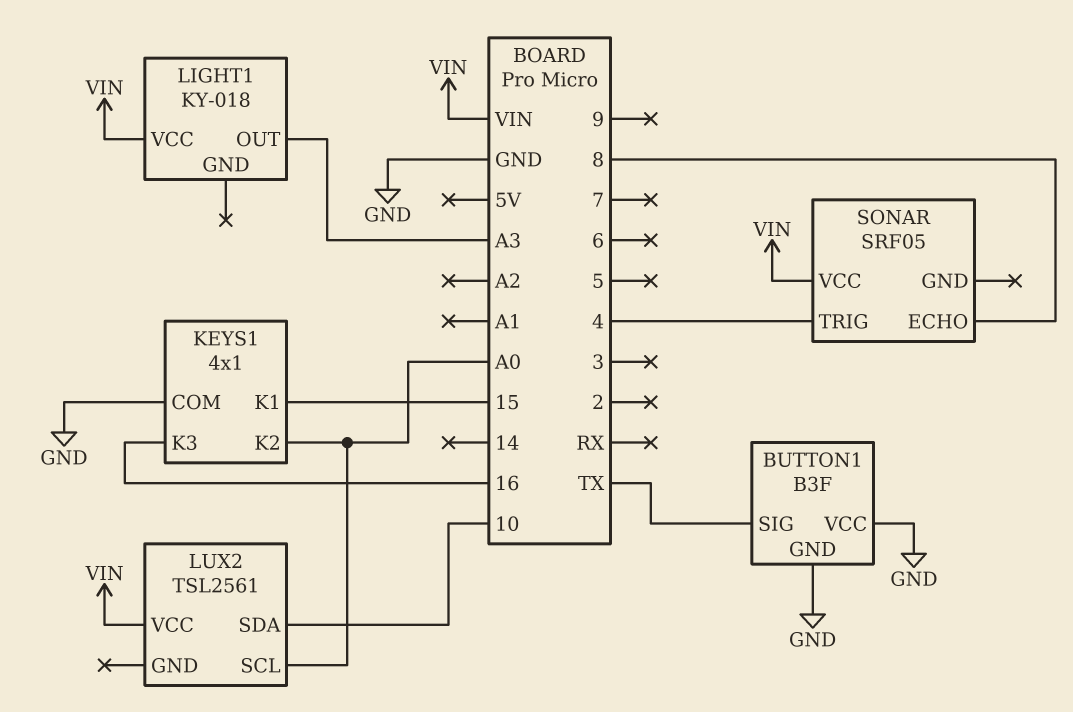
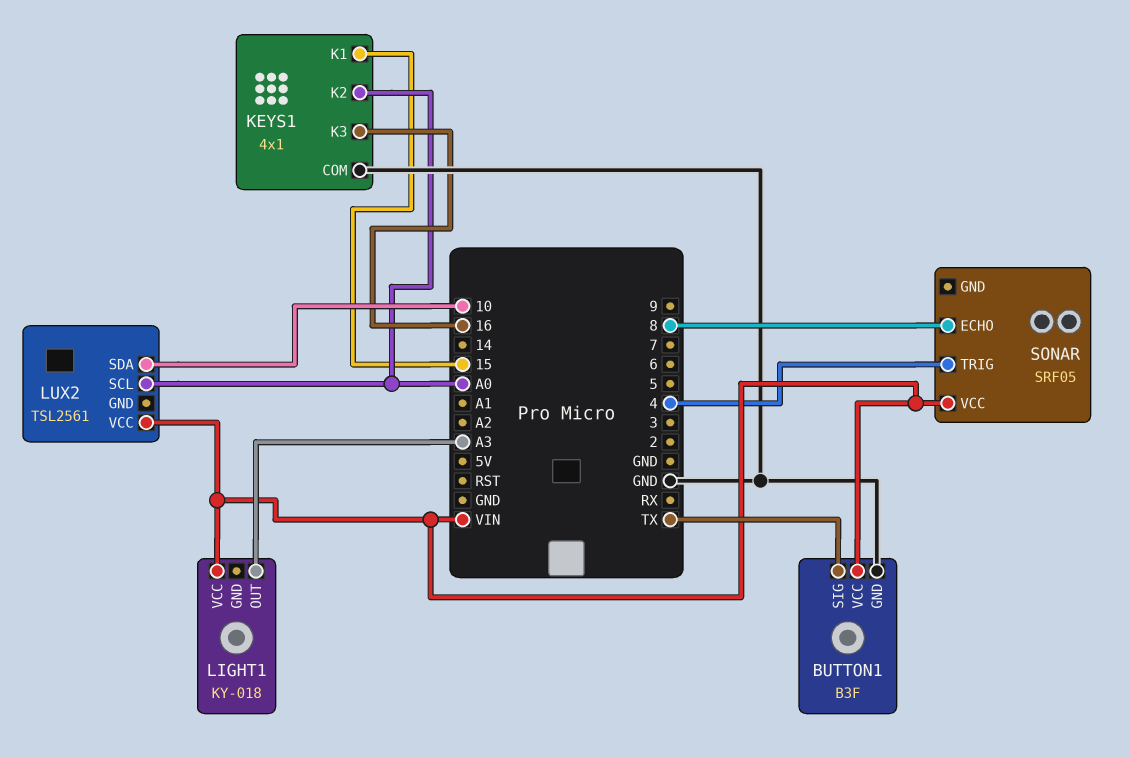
BUTTON1 pin VCC: GND -> VIN

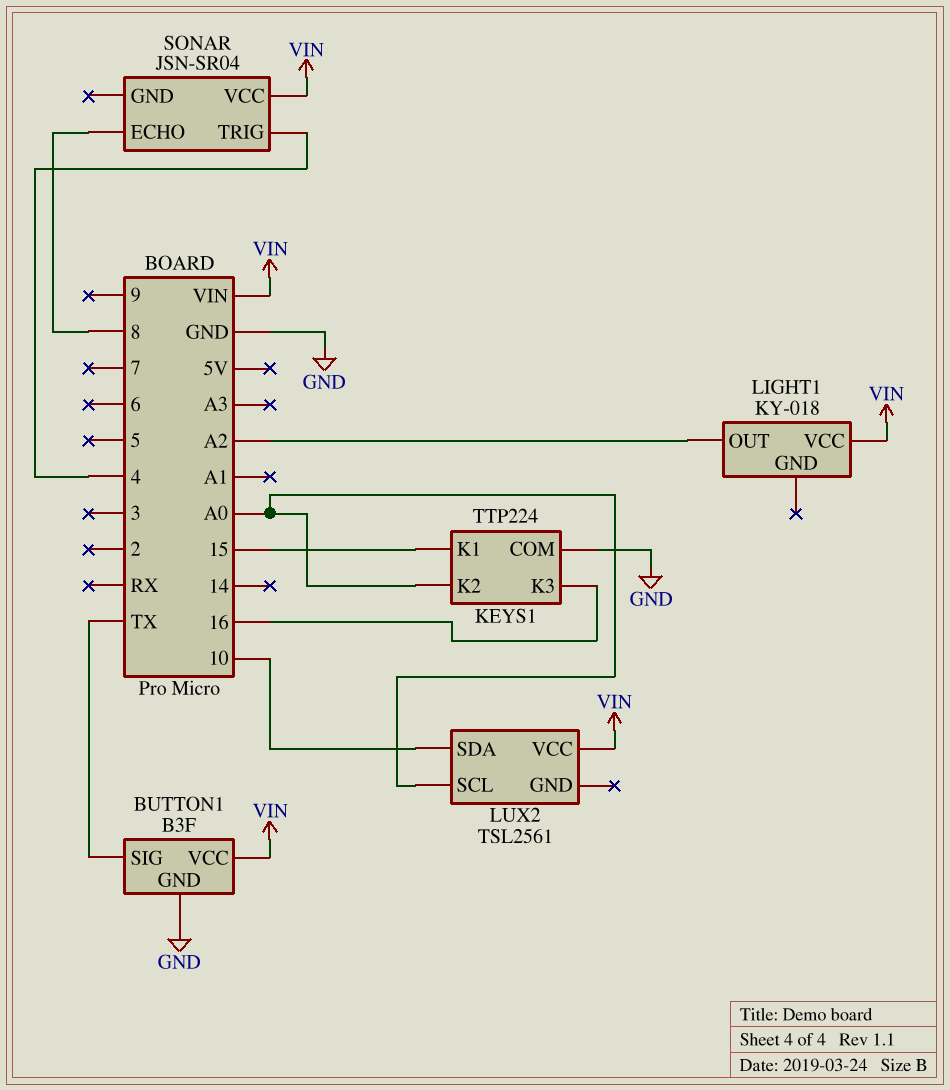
KEYS1: 4x1 -> TTP224
LIGHT1 pin OUT: A3 -> A2
SONAR: SRF05 -> JSN-SR04

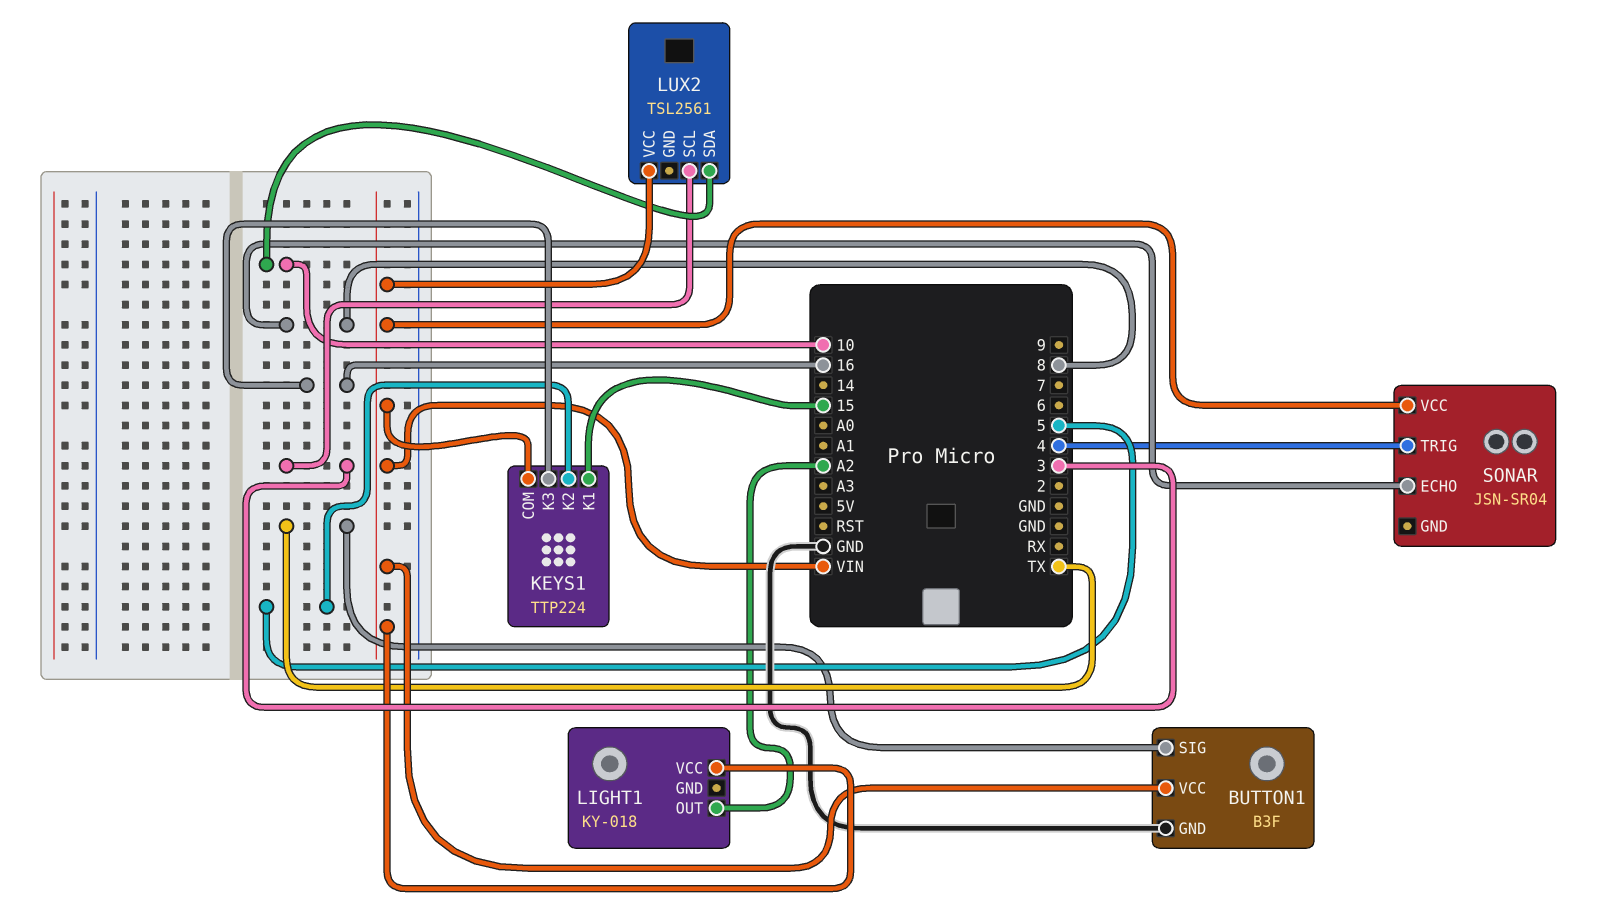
KEYS1 pin COM: GND -> VIN
KEYS1 pin K2: A0 -> 5
LUX2 pin SCL: A0 -> 3

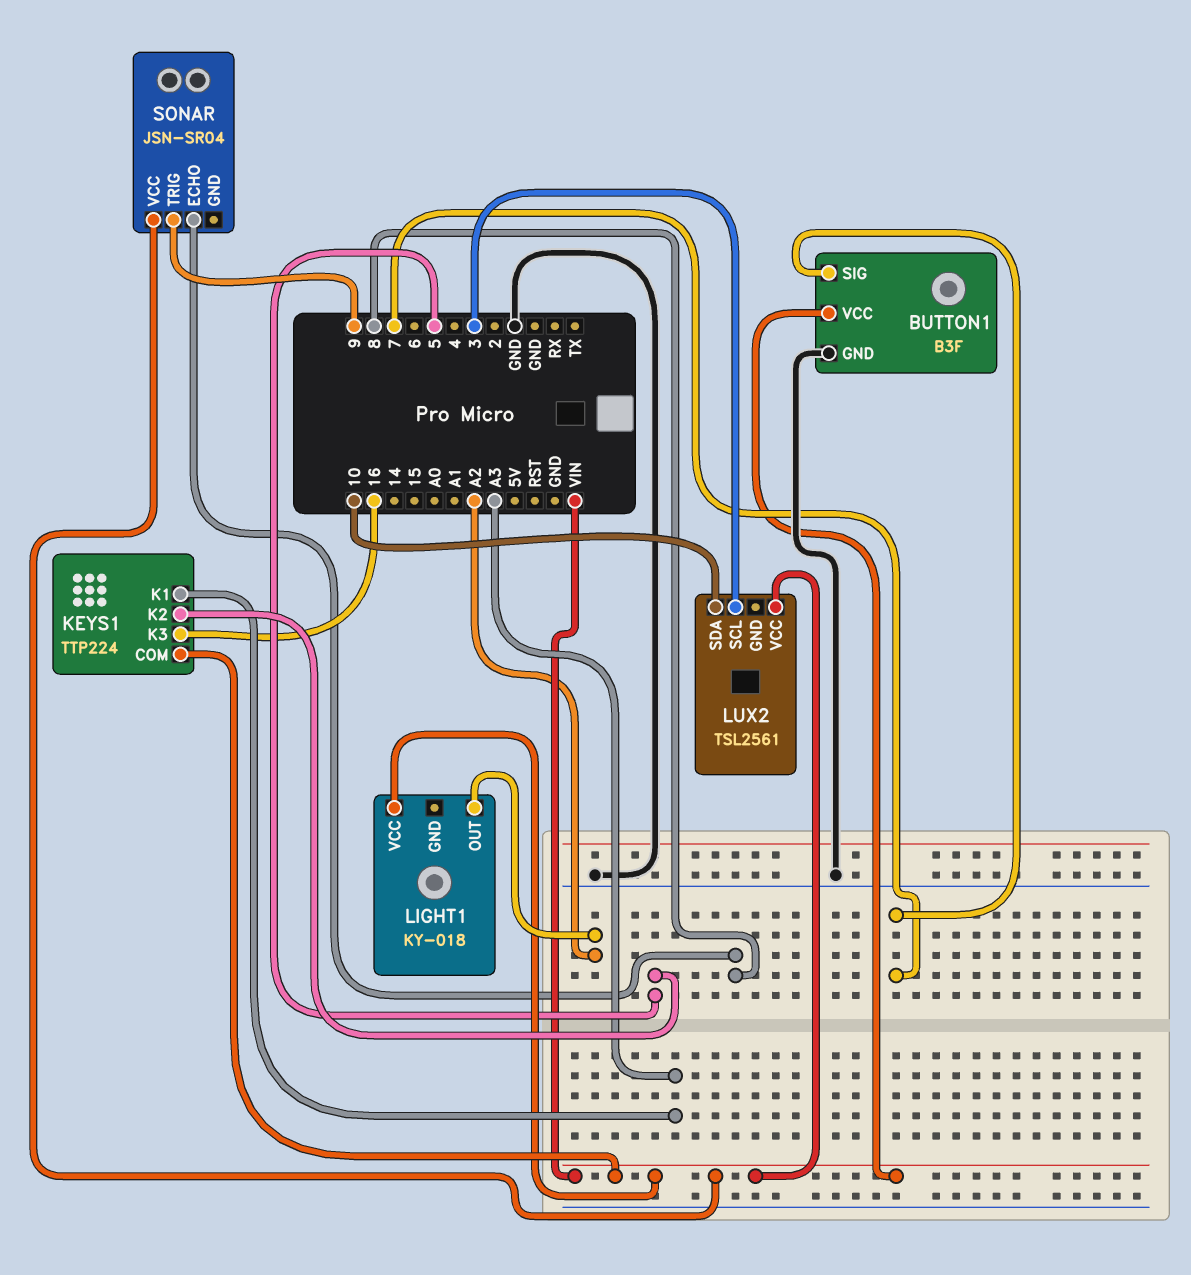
BUTTON1 pin SIG: TX -> 7
KEYS1 pin K1: 15 -> A3
SONAR pin TRIG: 4 -> 9

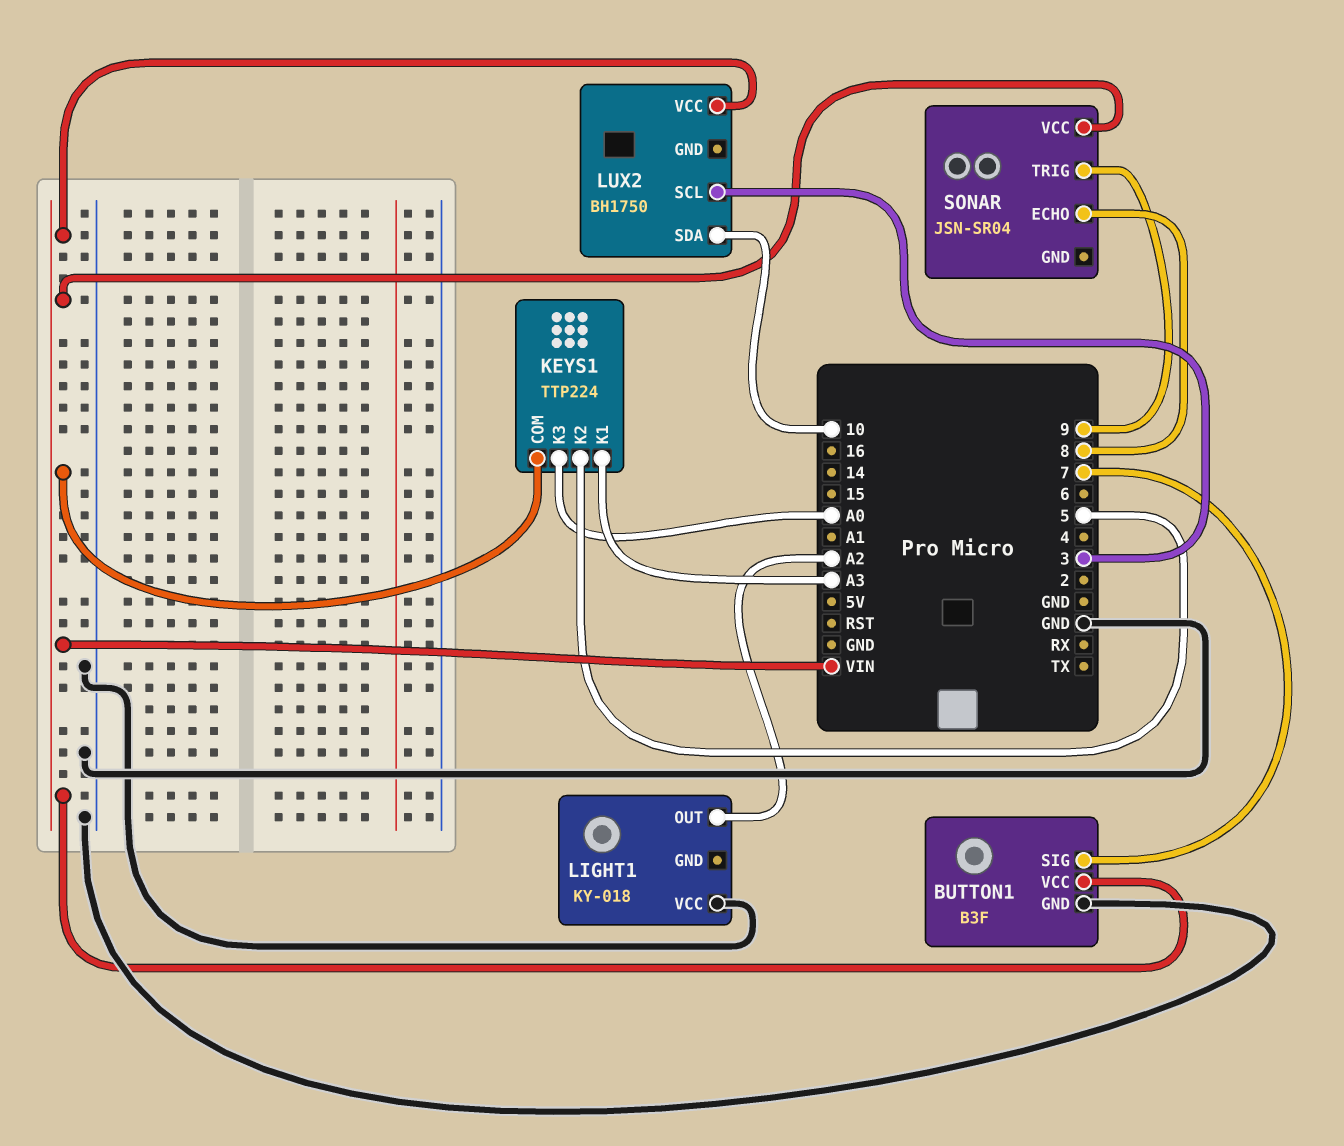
KEYS1 pin K3: 16 -> A0
LIGHT1 pin VCC: VIN -> GND
LUX2: TSL2561 -> BH1750

